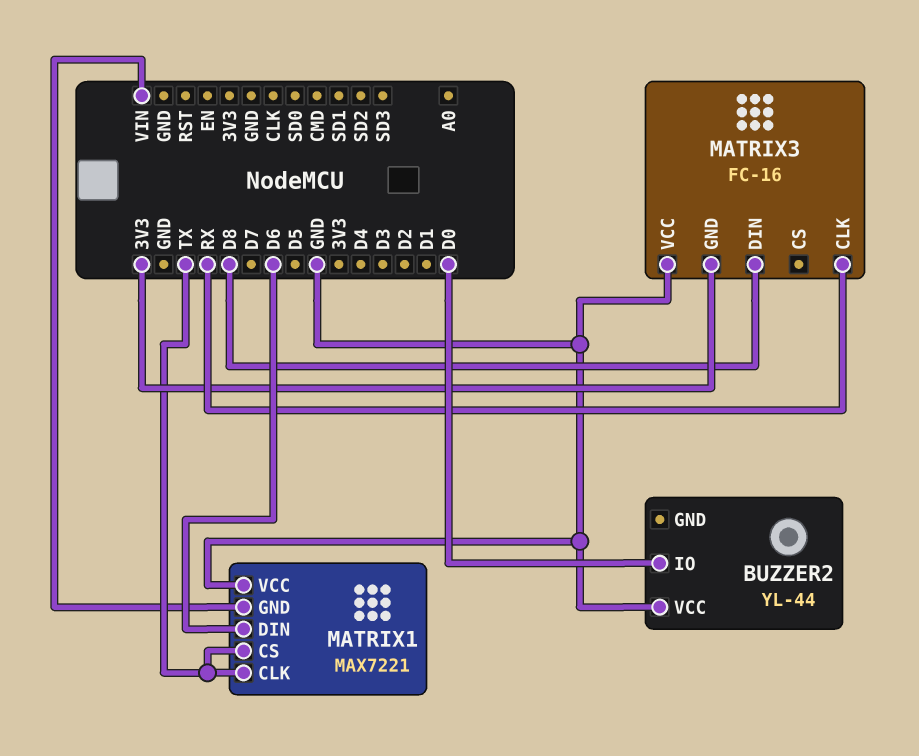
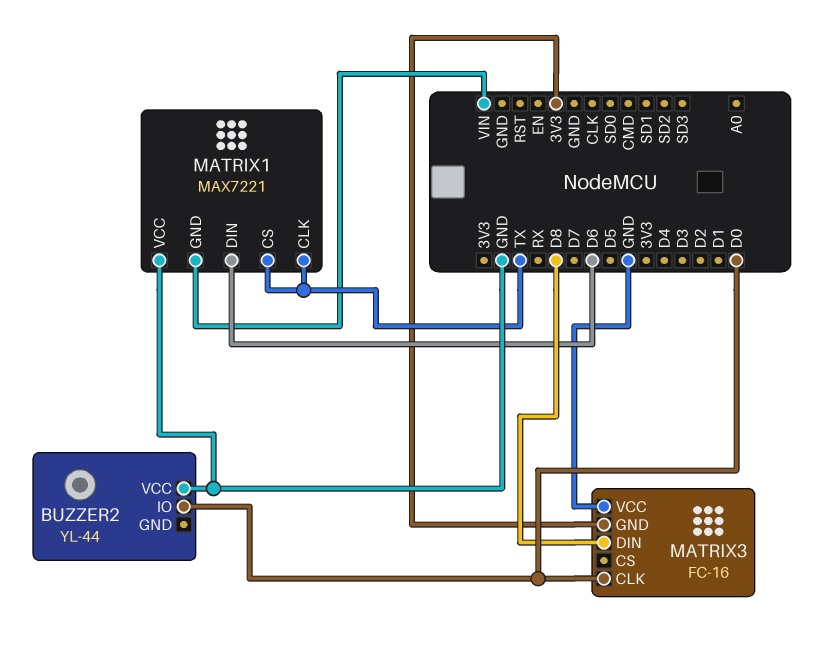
MATRIX3 pin CLK: RX -> D0

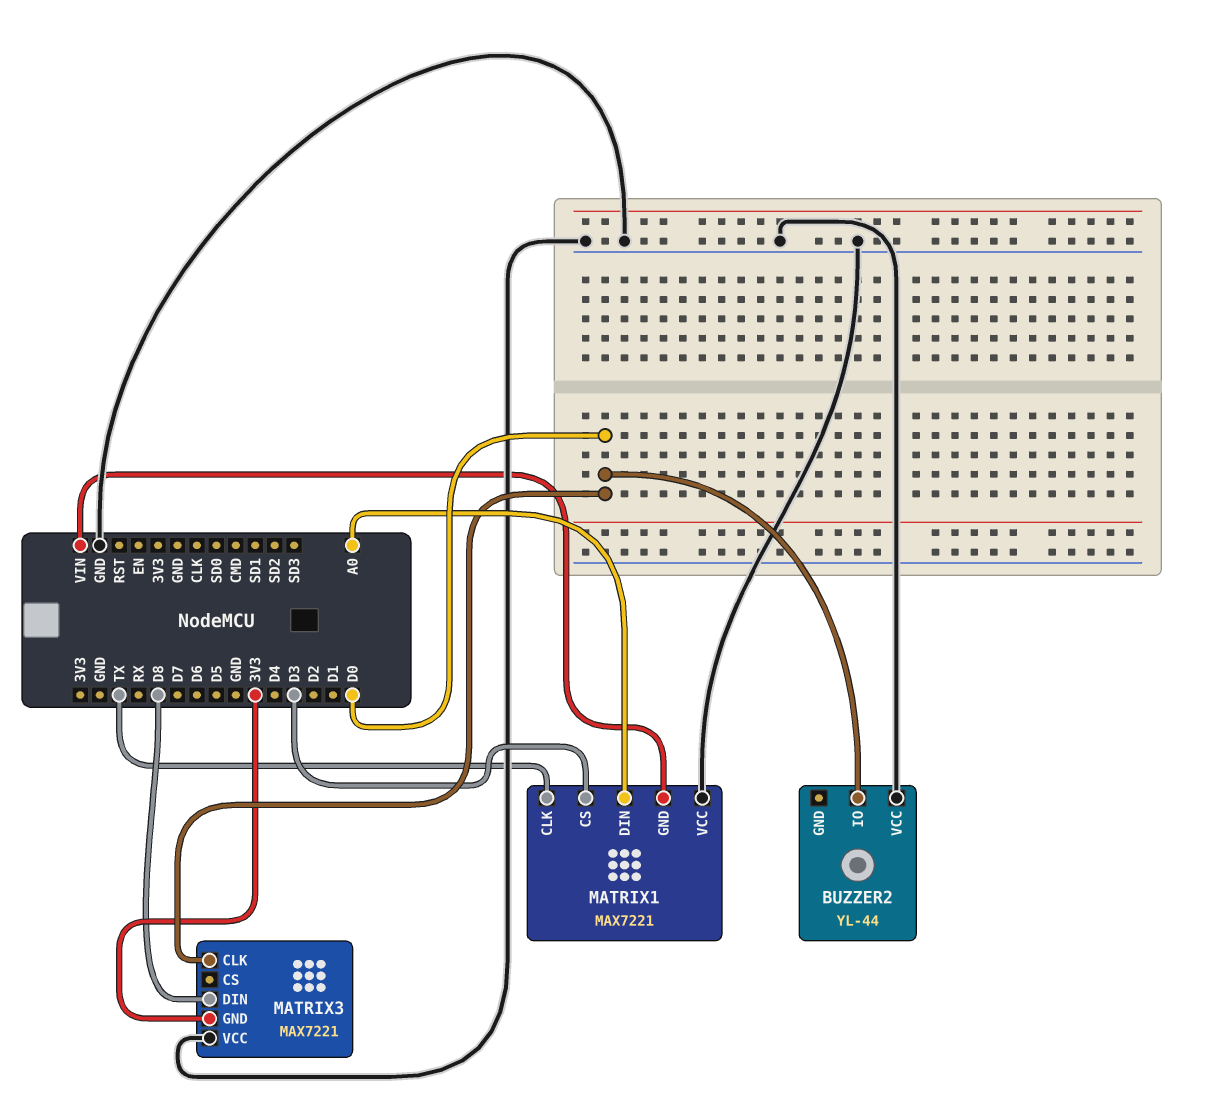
MATRIX1 pin CS: TX -> D3
MATRIX1 pin DIN: D6 -> A0
MATRIX3: FC-16 -> MAX7221

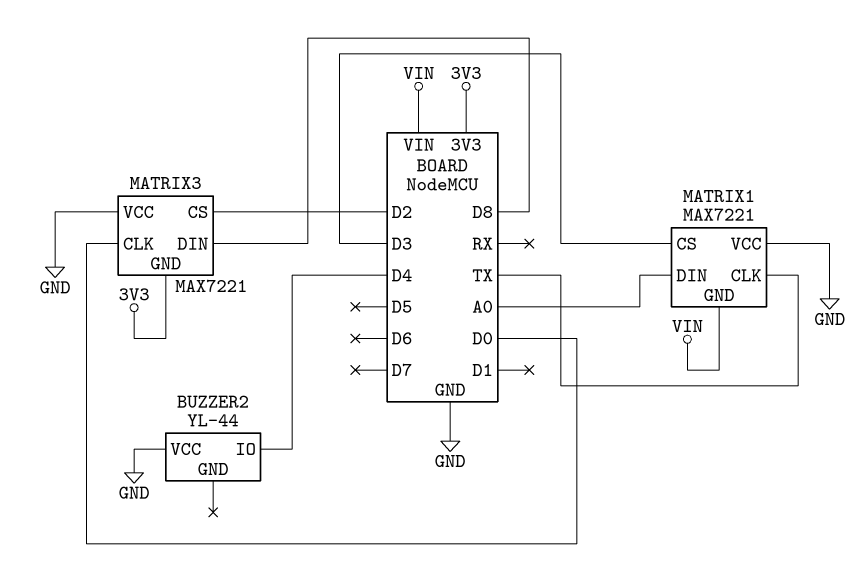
BUZZER2 pin IO: D0 -> D4
MATRIX3 pin CS: none -> D2

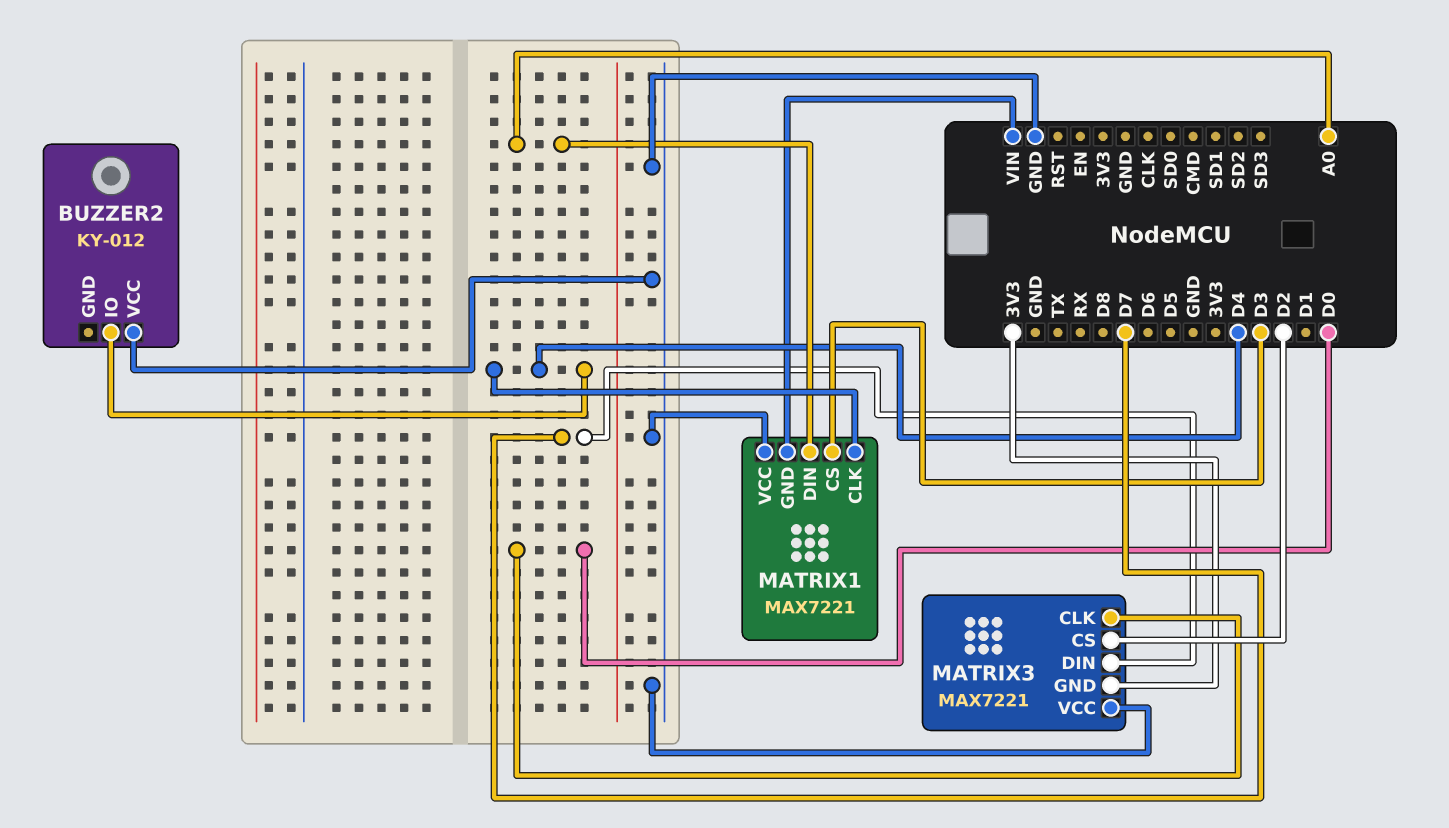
BUZZER2: YL-44 -> KY-012
MATRIX1 pin CLK: TX -> D4
MATRIX3 pin DIN: D8 -> D7

